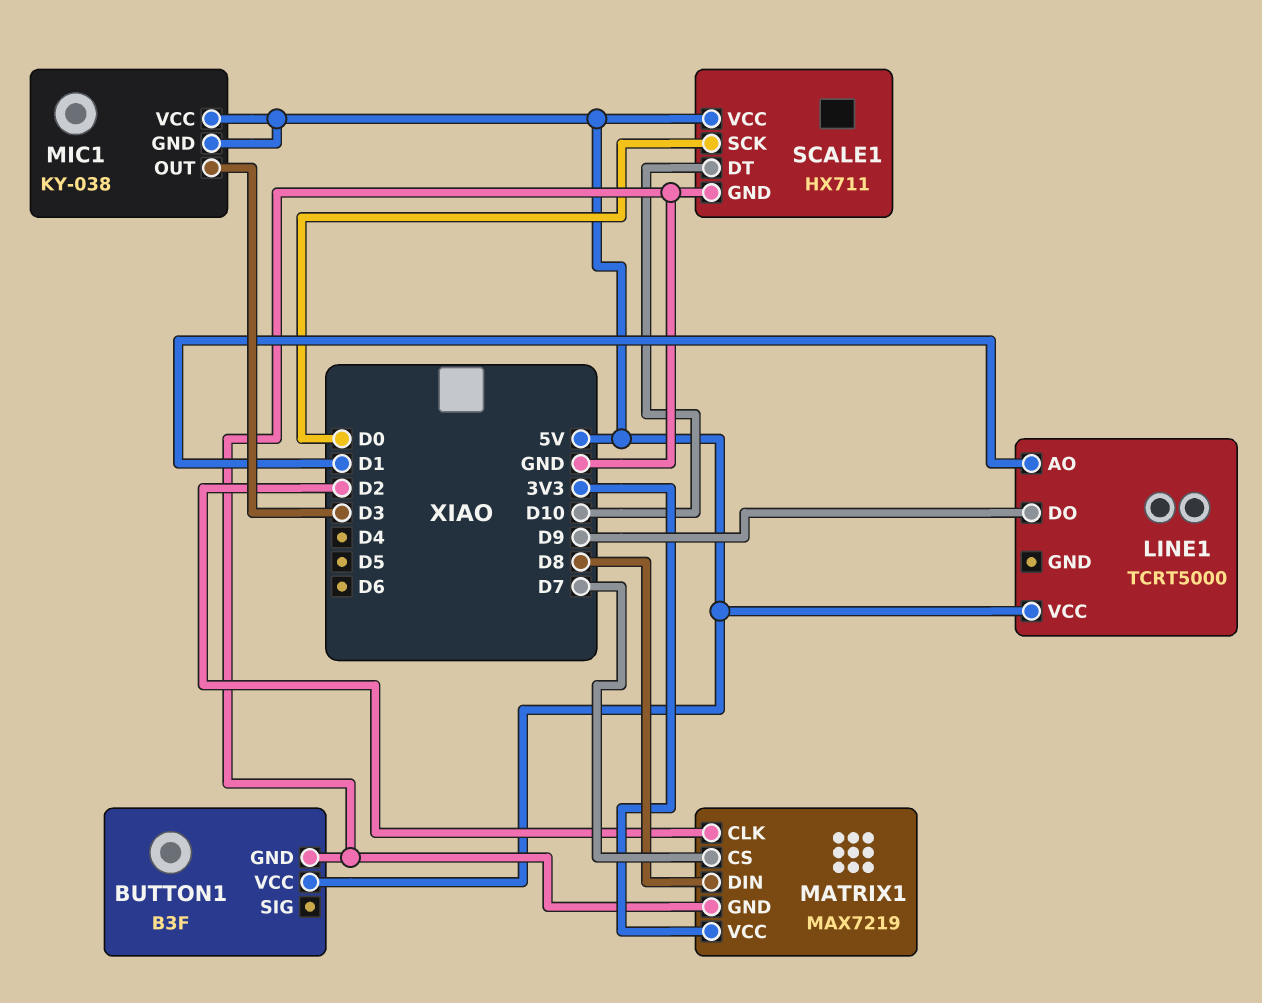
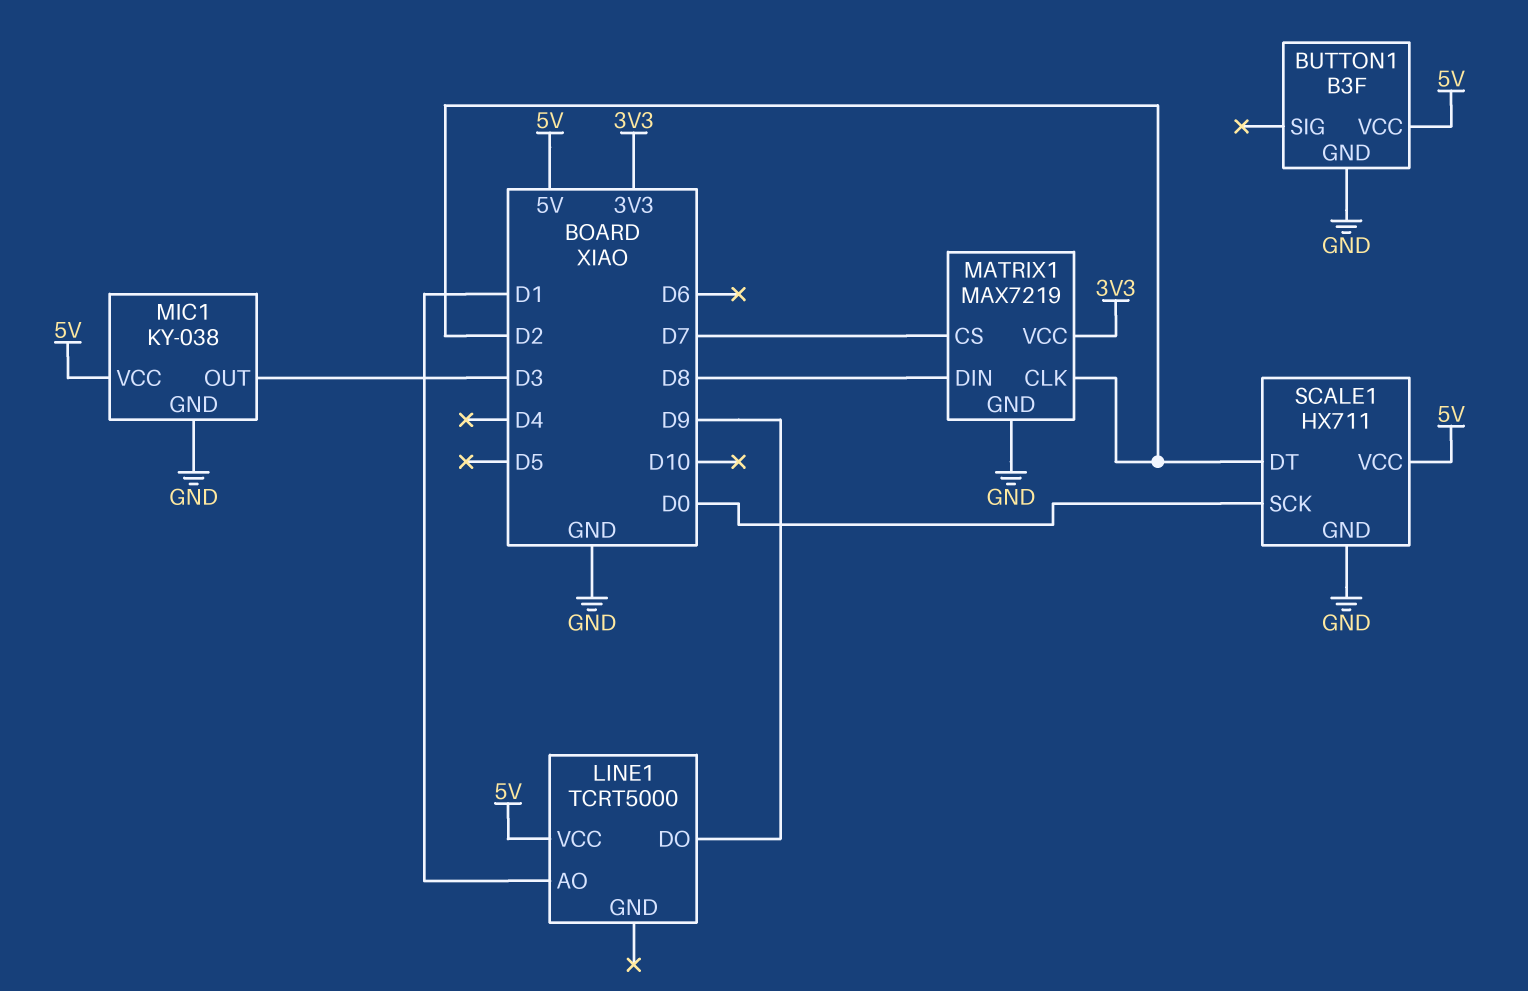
MIC1 pin GND: 5V -> GND
SCALE1 pin DT: D10 -> D2

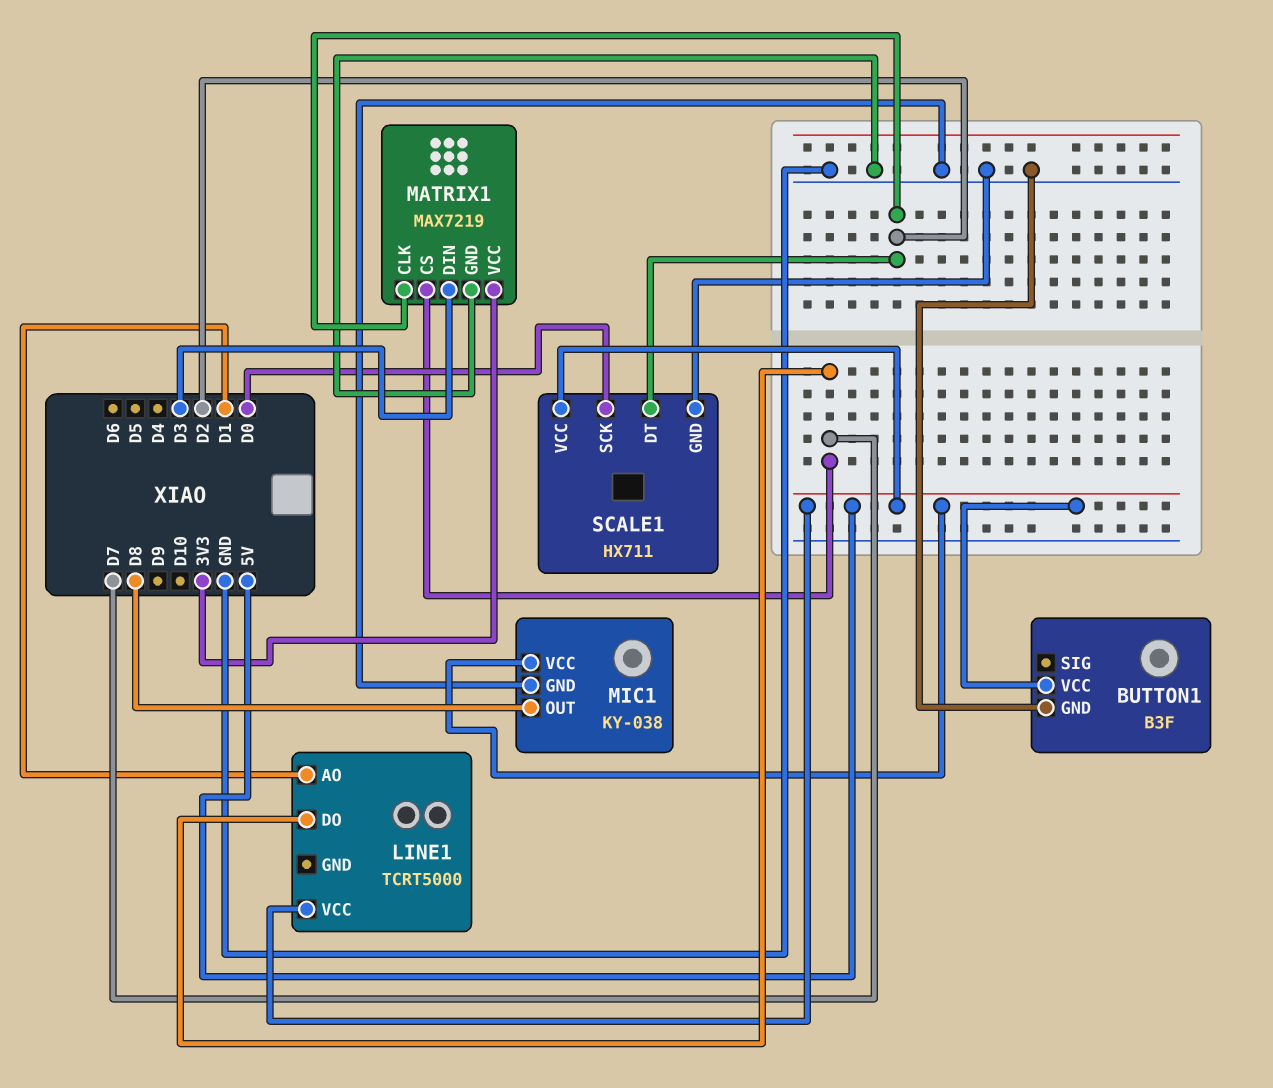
LINE1 pin DO: D9 -> D7
MATRIX1 pin DIN: D8 -> D3
MIC1 pin OUT: D3 -> D8

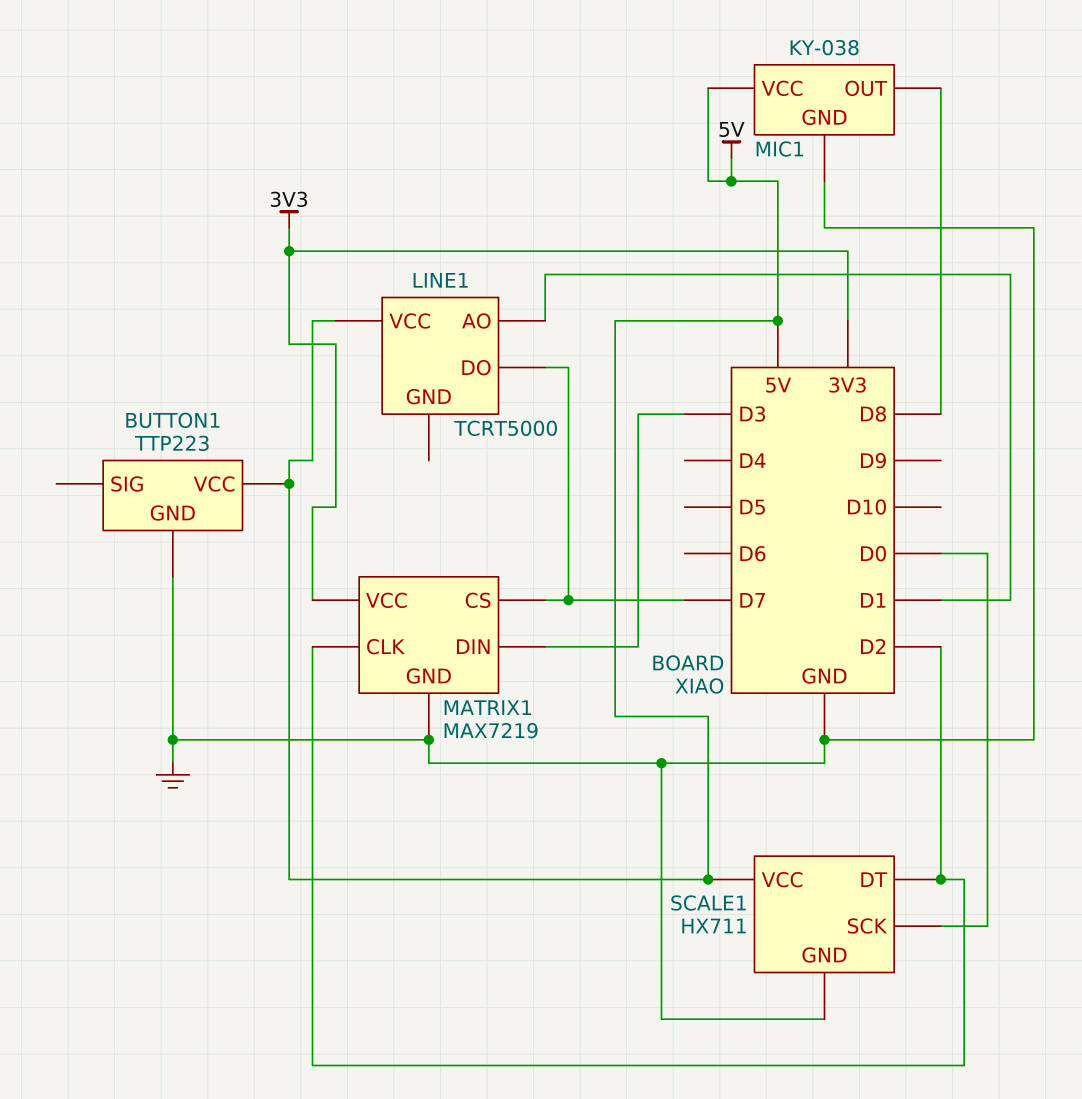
BUTTON1: B3F -> TTP223

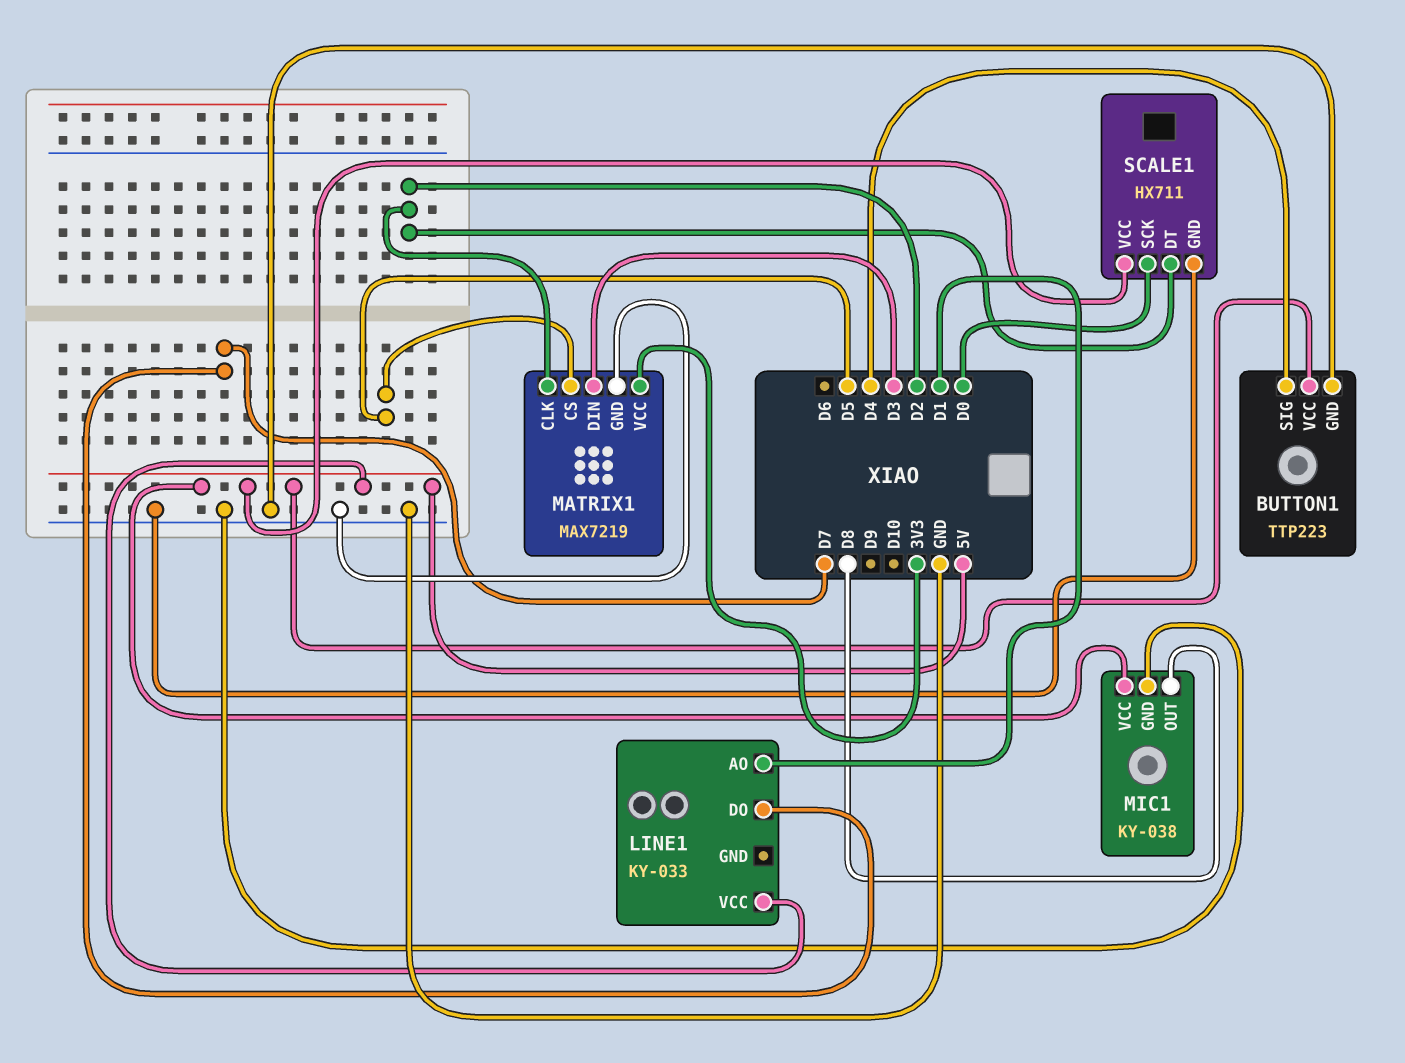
BUTTON1 pin SIG: none -> D4
LINE1: TCRT5000 -> KY-033
MATRIX1 pin CS: D7 -> D5

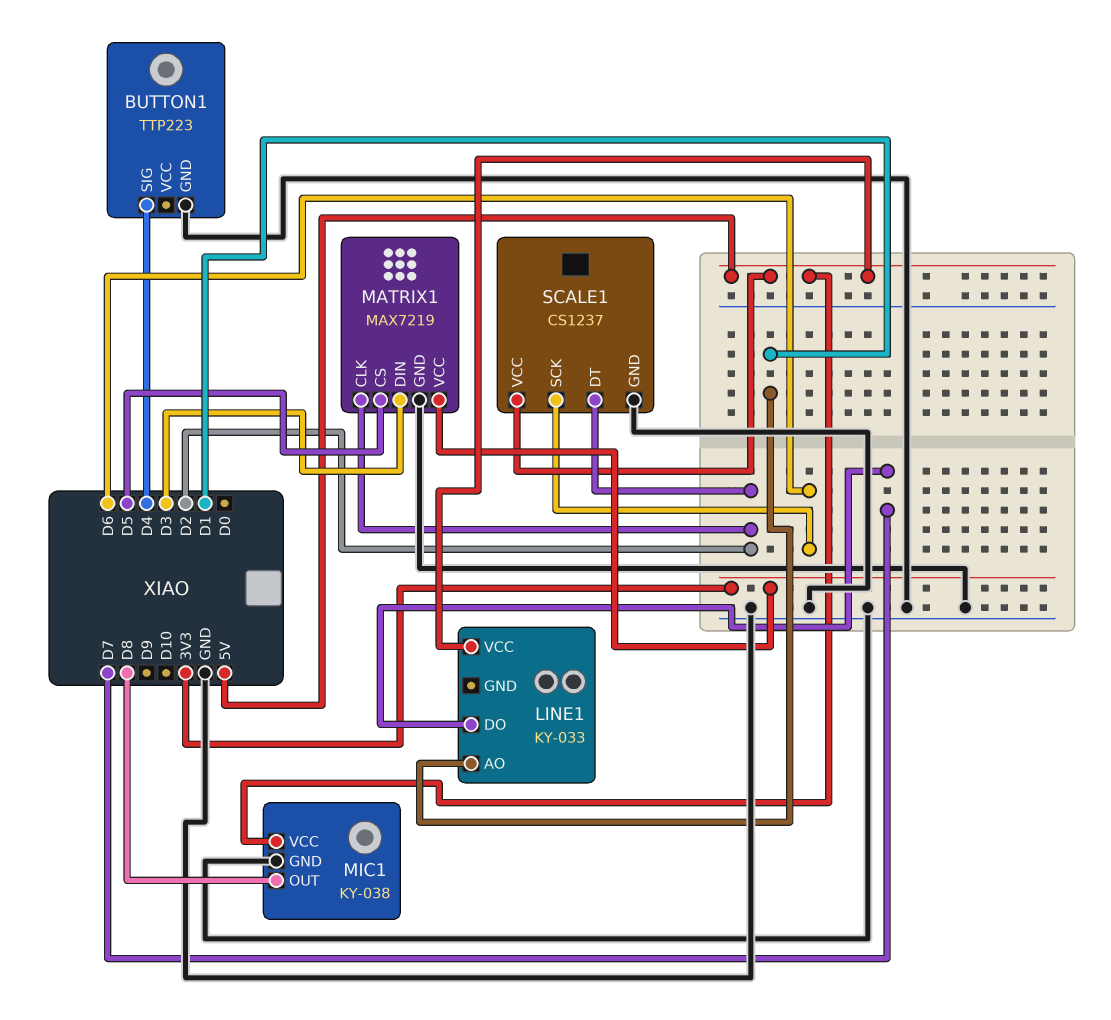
BUTTON1 pin VCC: 5V -> none
SCALE1: HX711 -> CS1237
SCALE1 pin SCK: D0 -> D6

